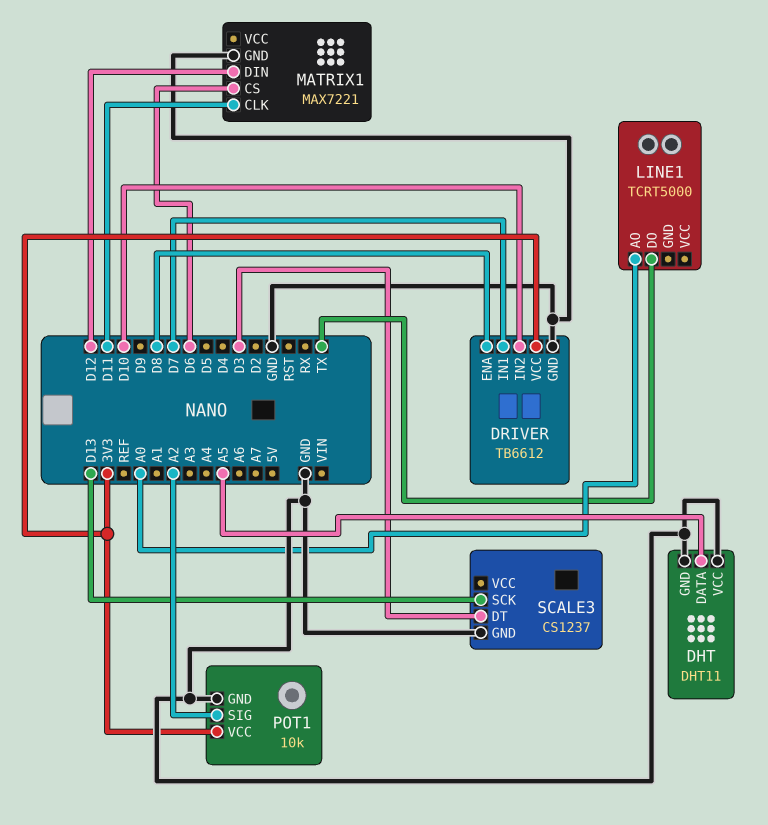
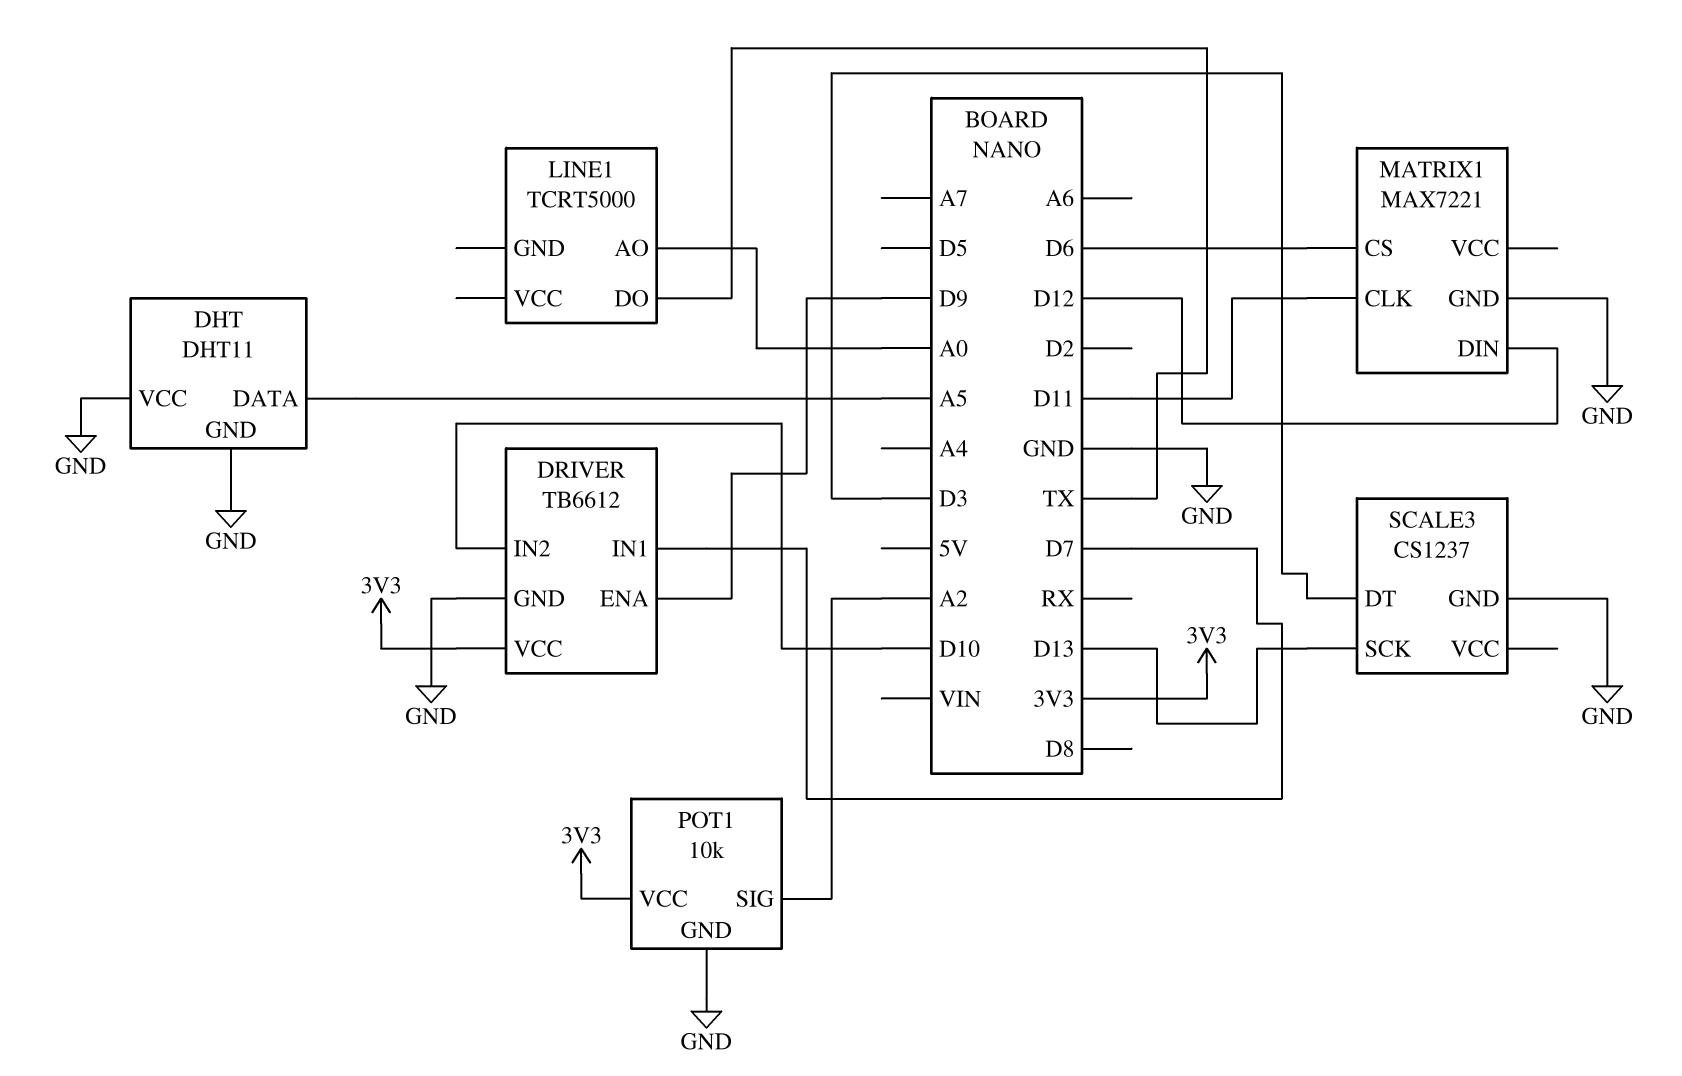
DRIVER pin ENA: D8 -> D9

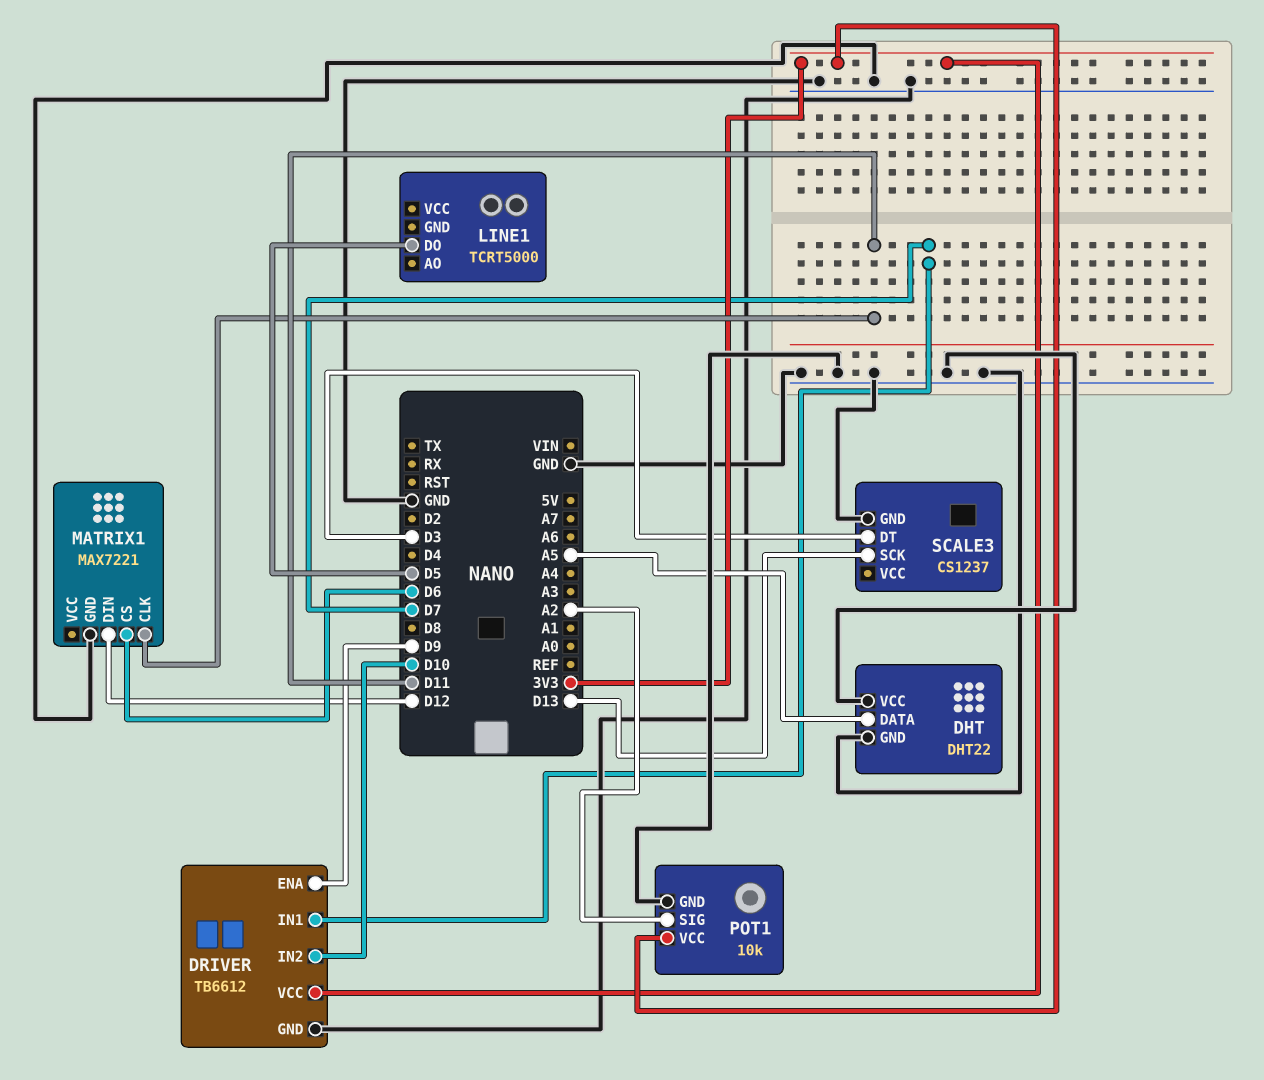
DHT: DHT11 -> DHT22
LINE1 pin AO: A0 -> none
LINE1 pin DO: TX -> D5

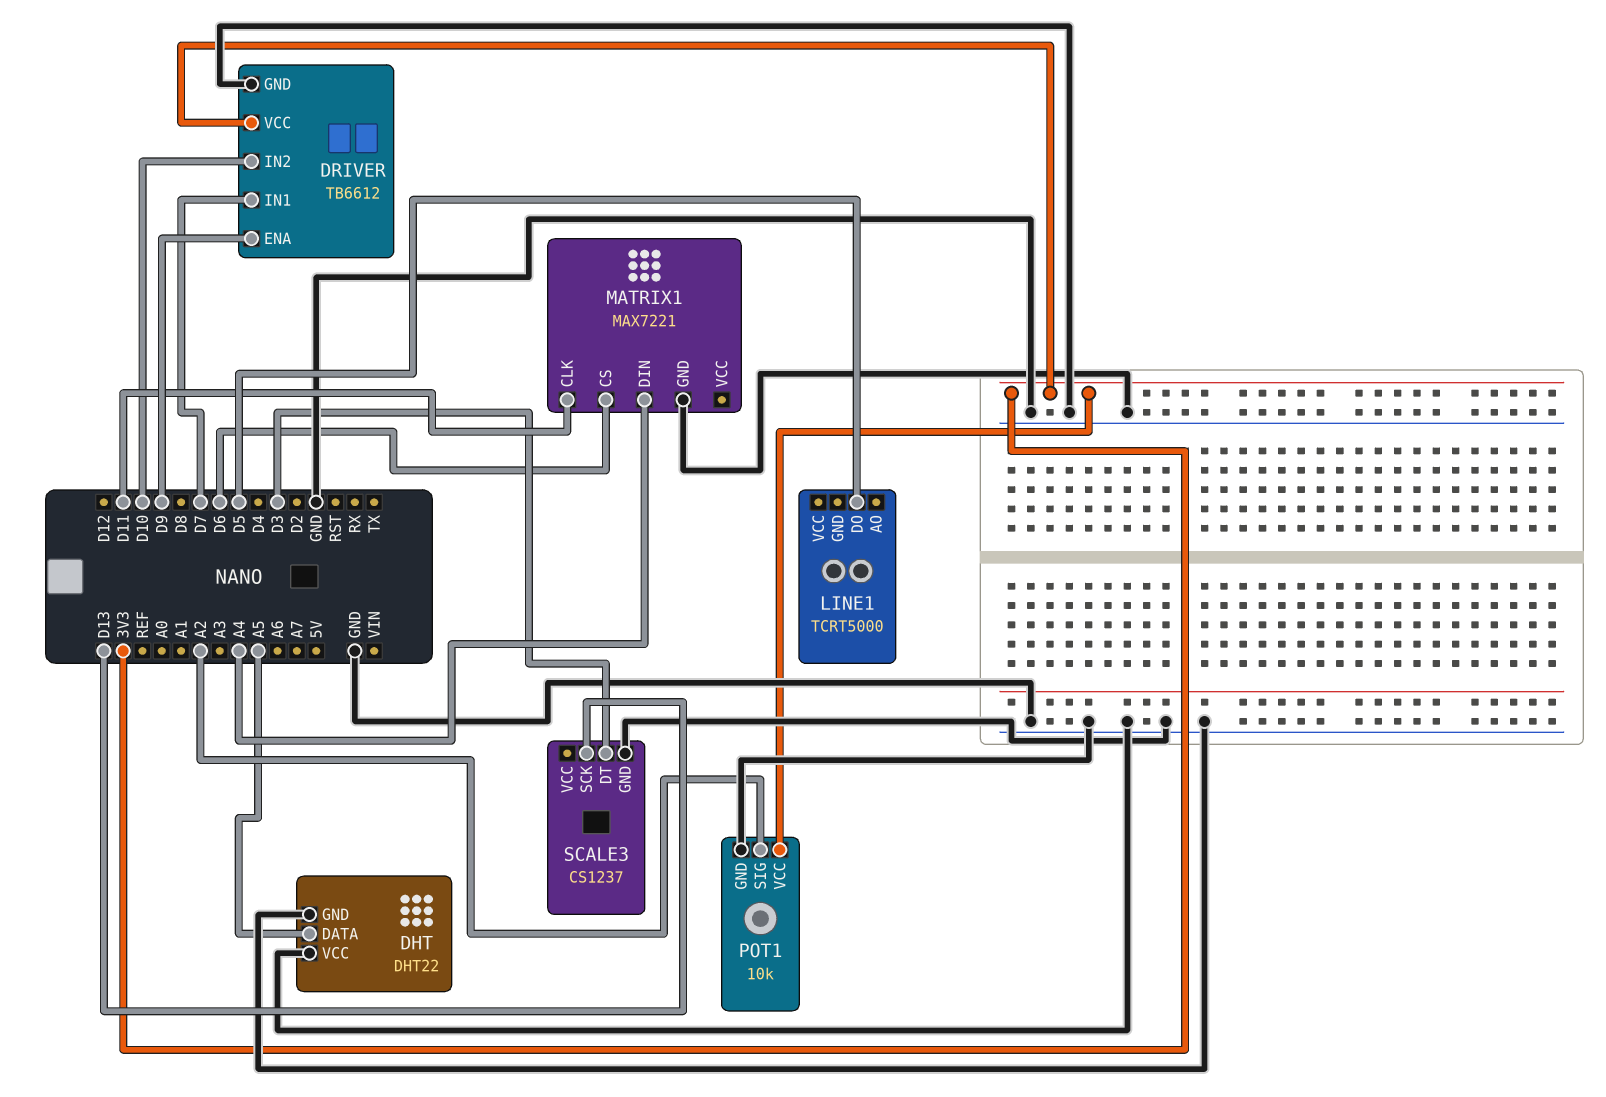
MATRIX1 pin DIN: D12 -> A4

